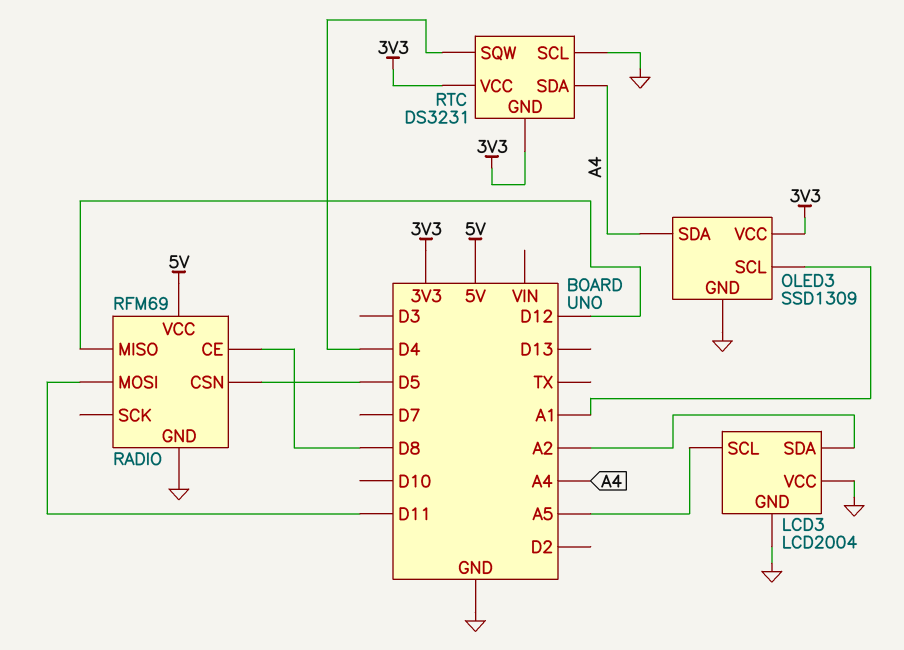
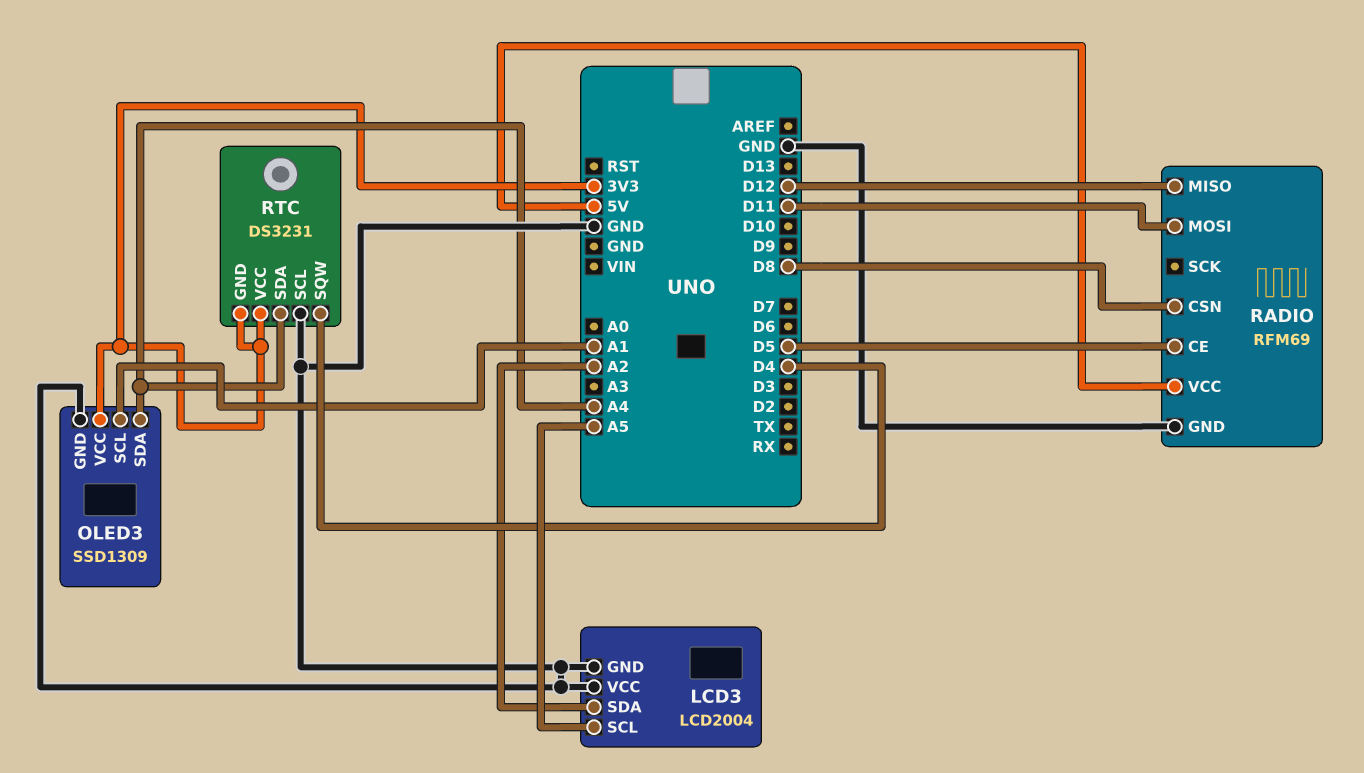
RADIO pin CE: D8 -> D5
RADIO pin CSN: D5 -> D8

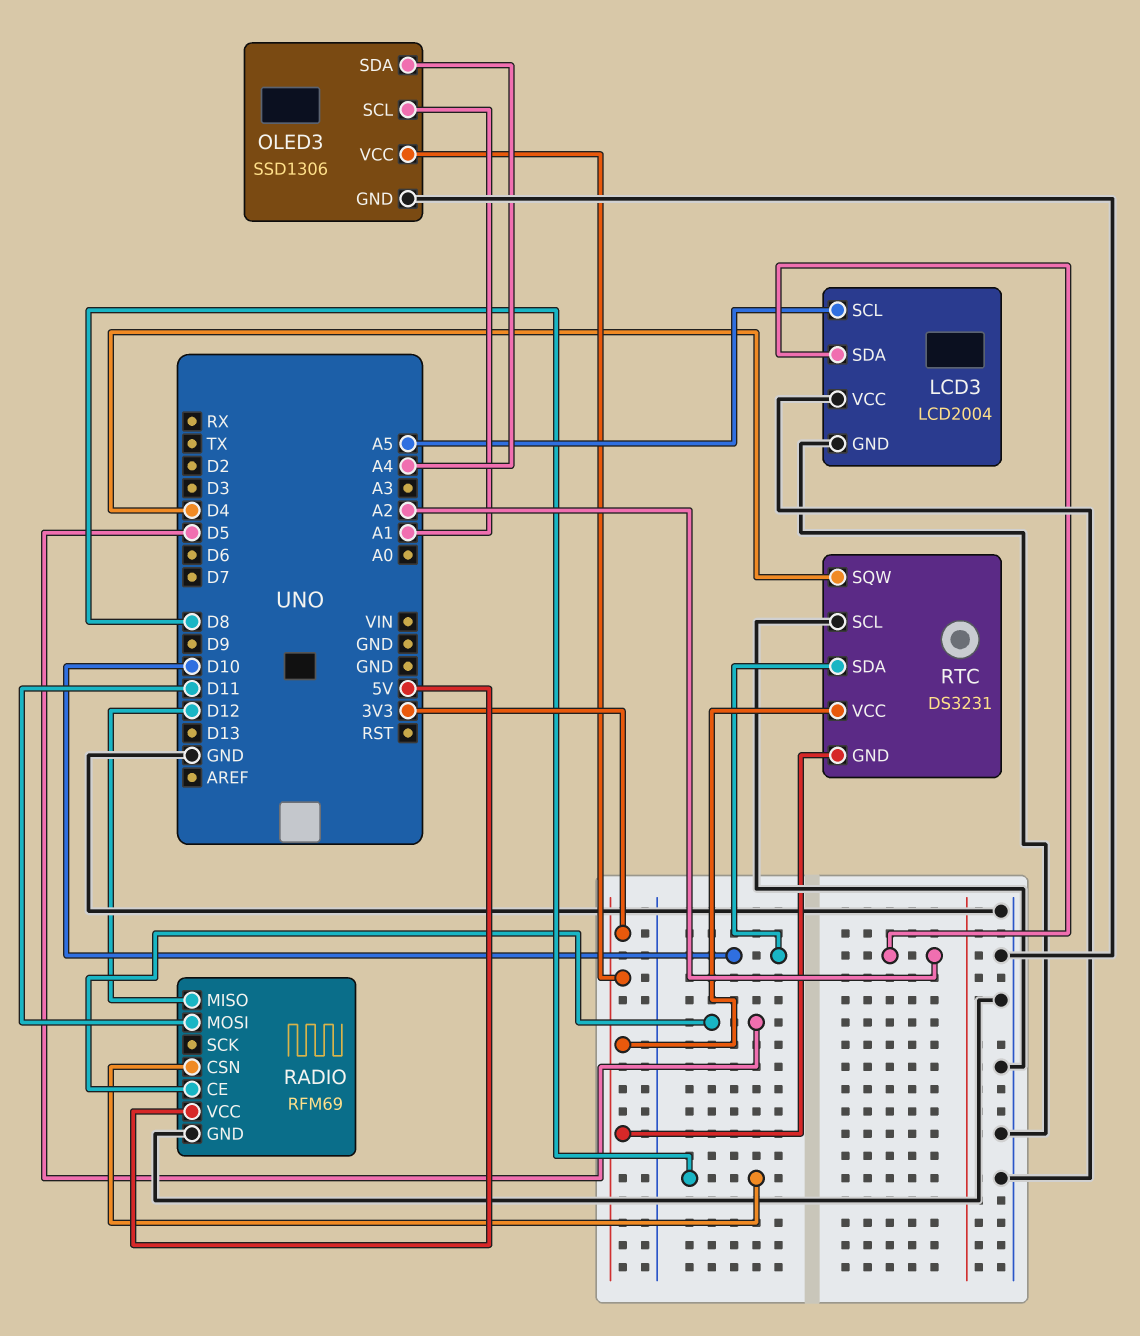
OLED3: SSD1309 -> SSD1306
RTC pin SDA: A4 -> D10

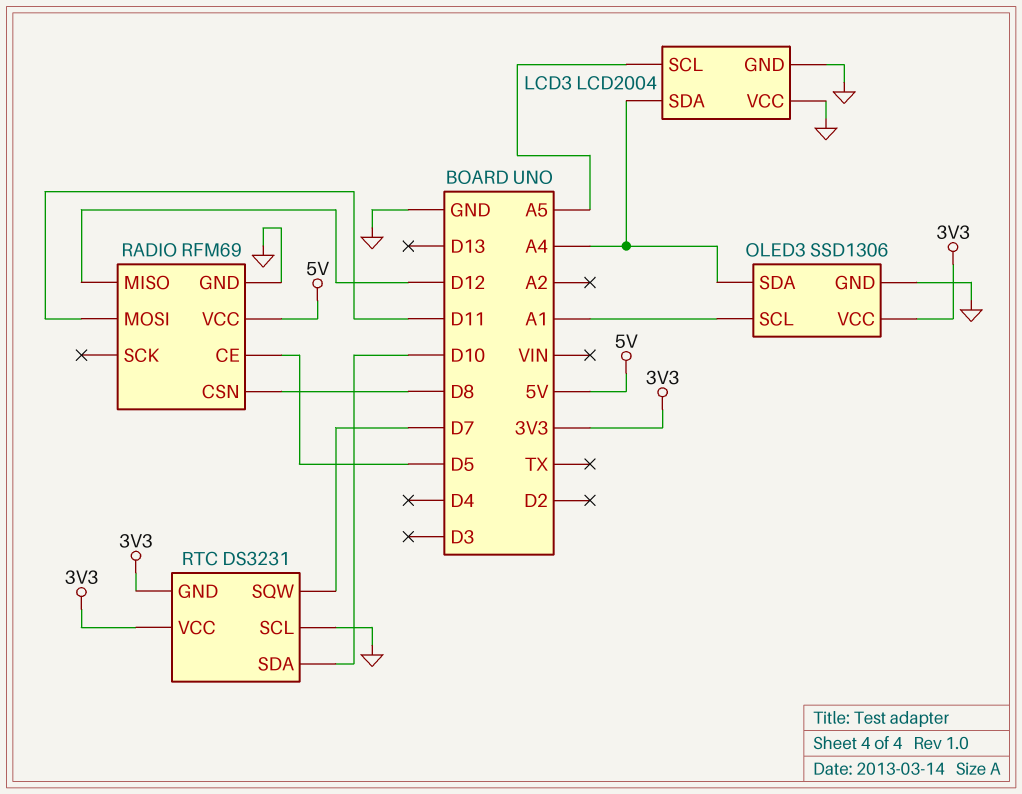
LCD3 pin SDA: A2 -> A4
RTC pin SQW: D4 -> D7

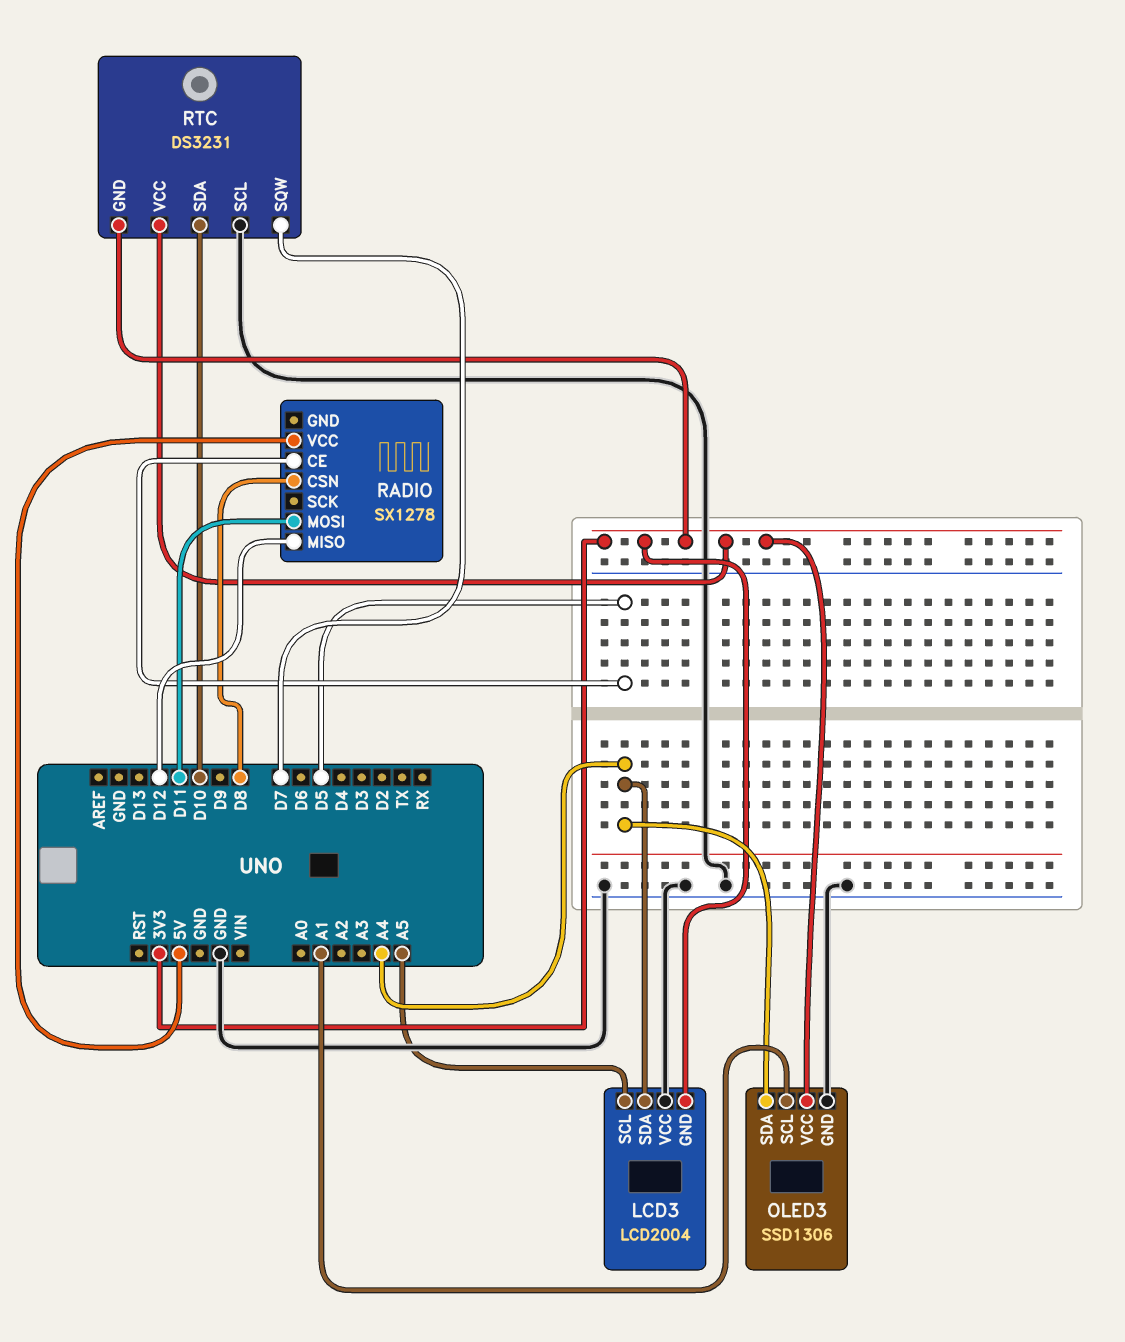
LCD3 pin GND: GND -> 3V3
RADIO: RFM69 -> SX1278
RADIO pin GND: GND -> none

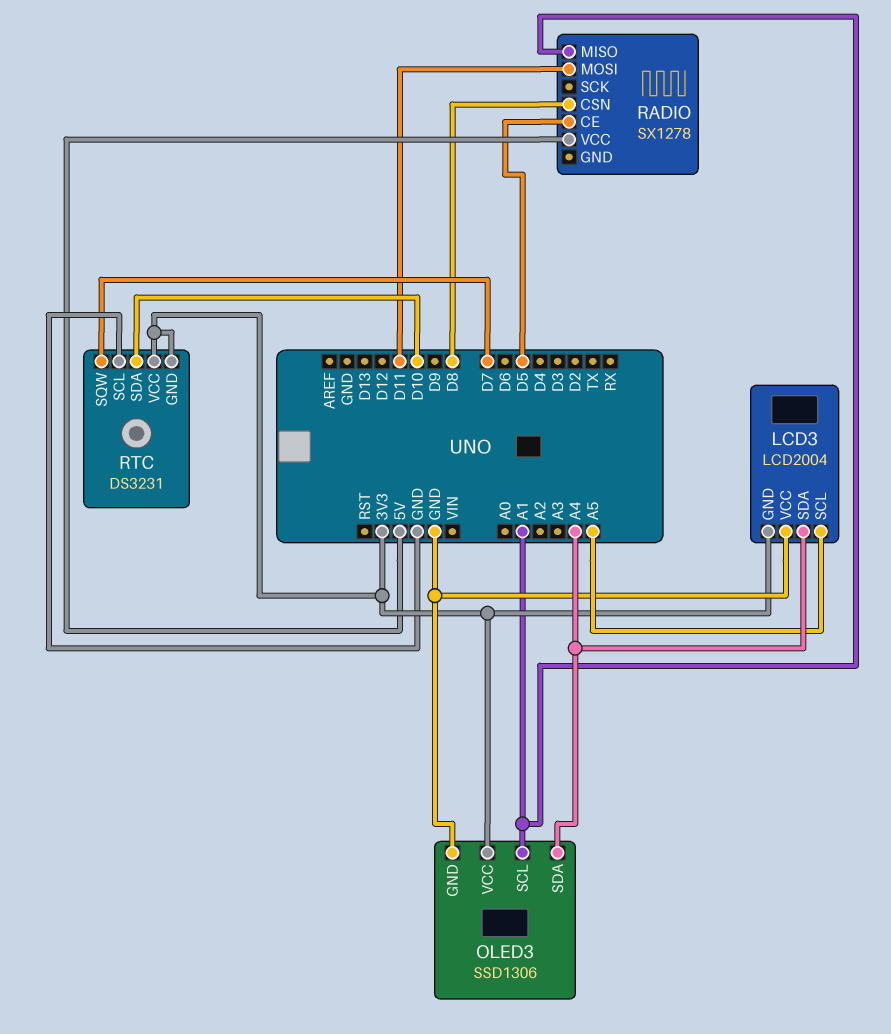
RADIO pin MISO: D12 -> A1

